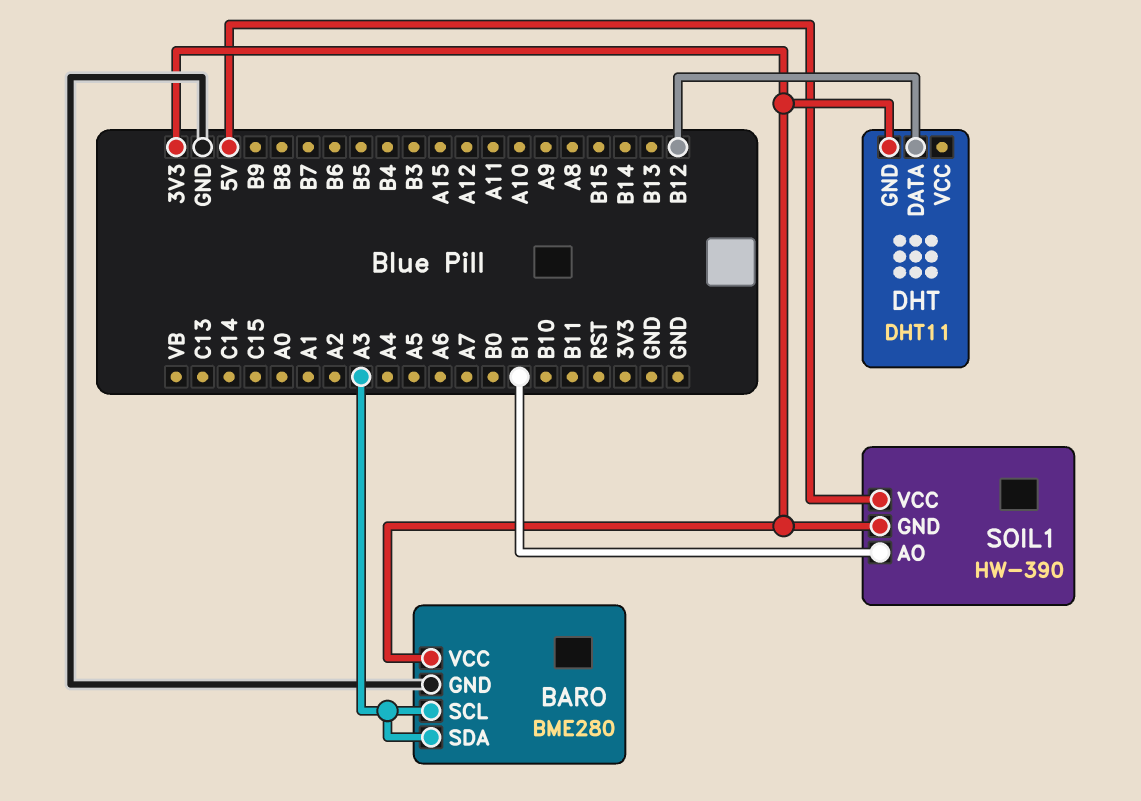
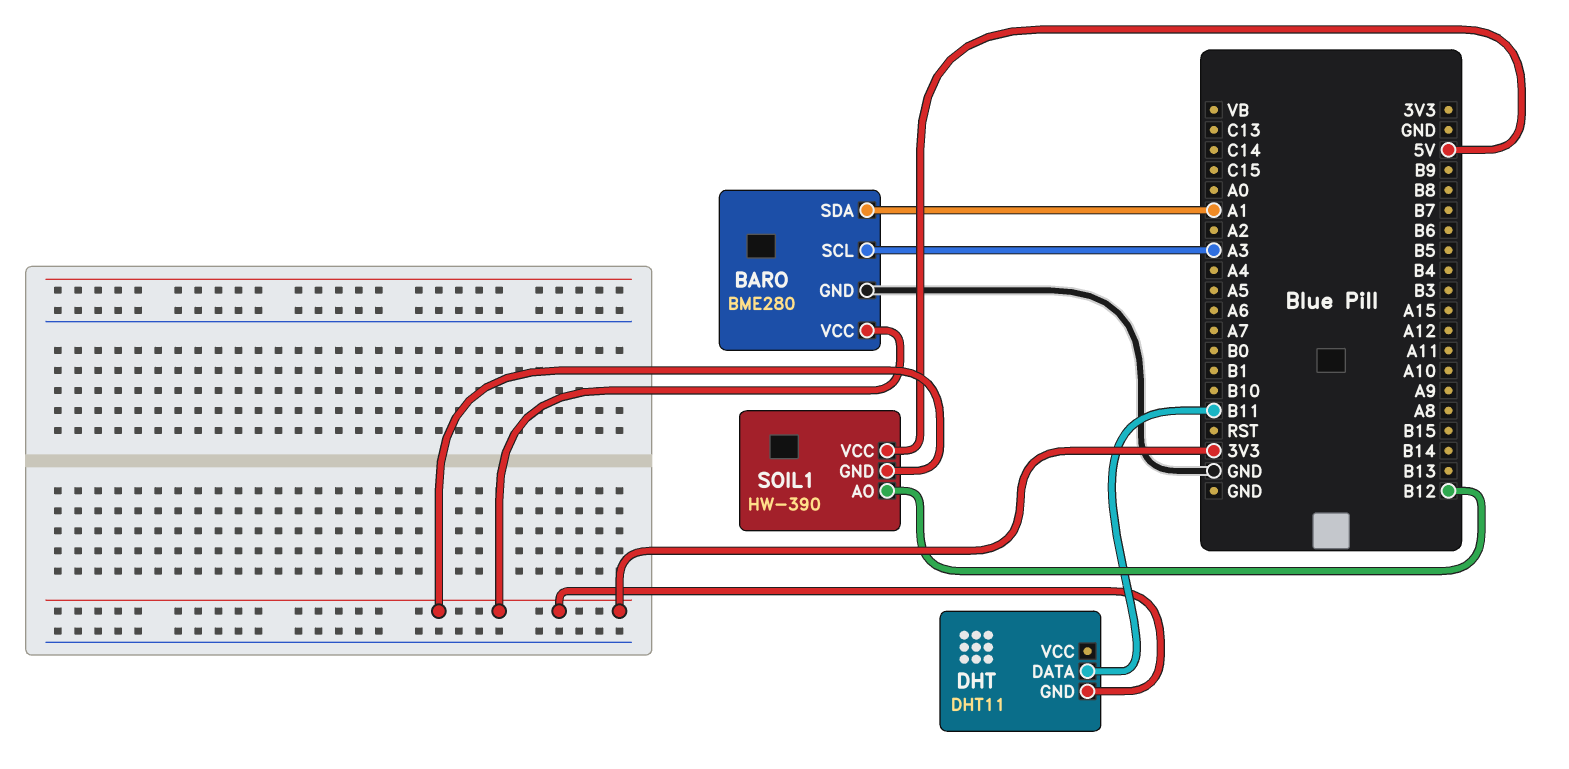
BARO pin SDA: A3 -> A1
DHT pin DATA: B12 -> B11
SOIL1 pin AO: B1 -> B12

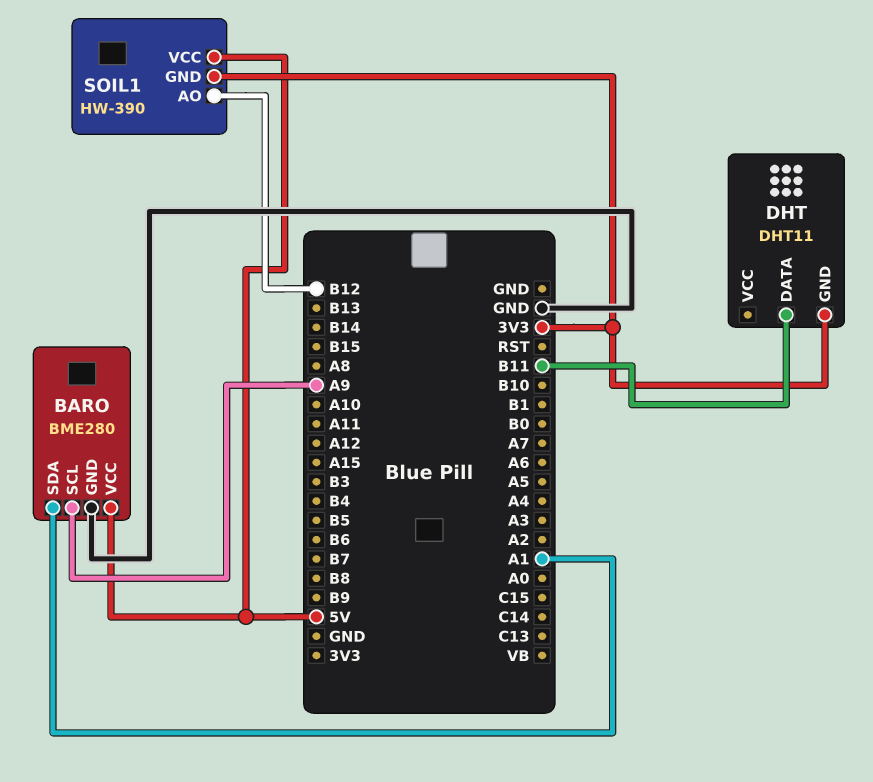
BARO pin SCL: A3 -> A9
BARO pin VCC: 3V3 -> 5V

